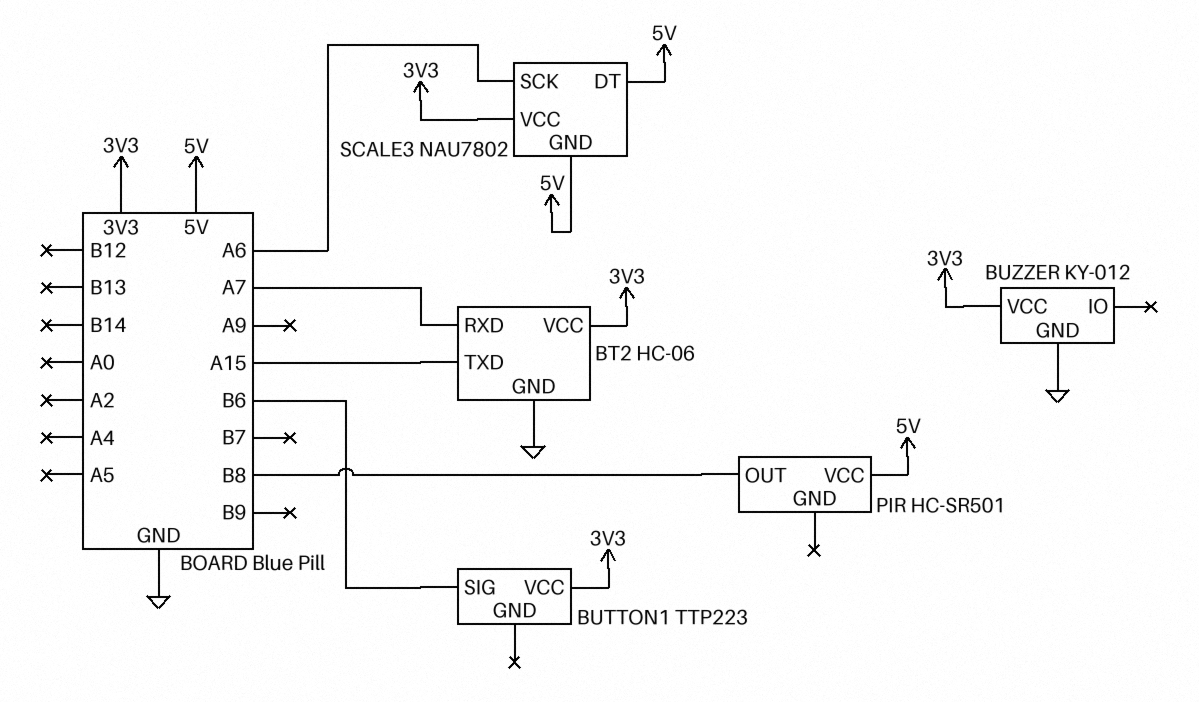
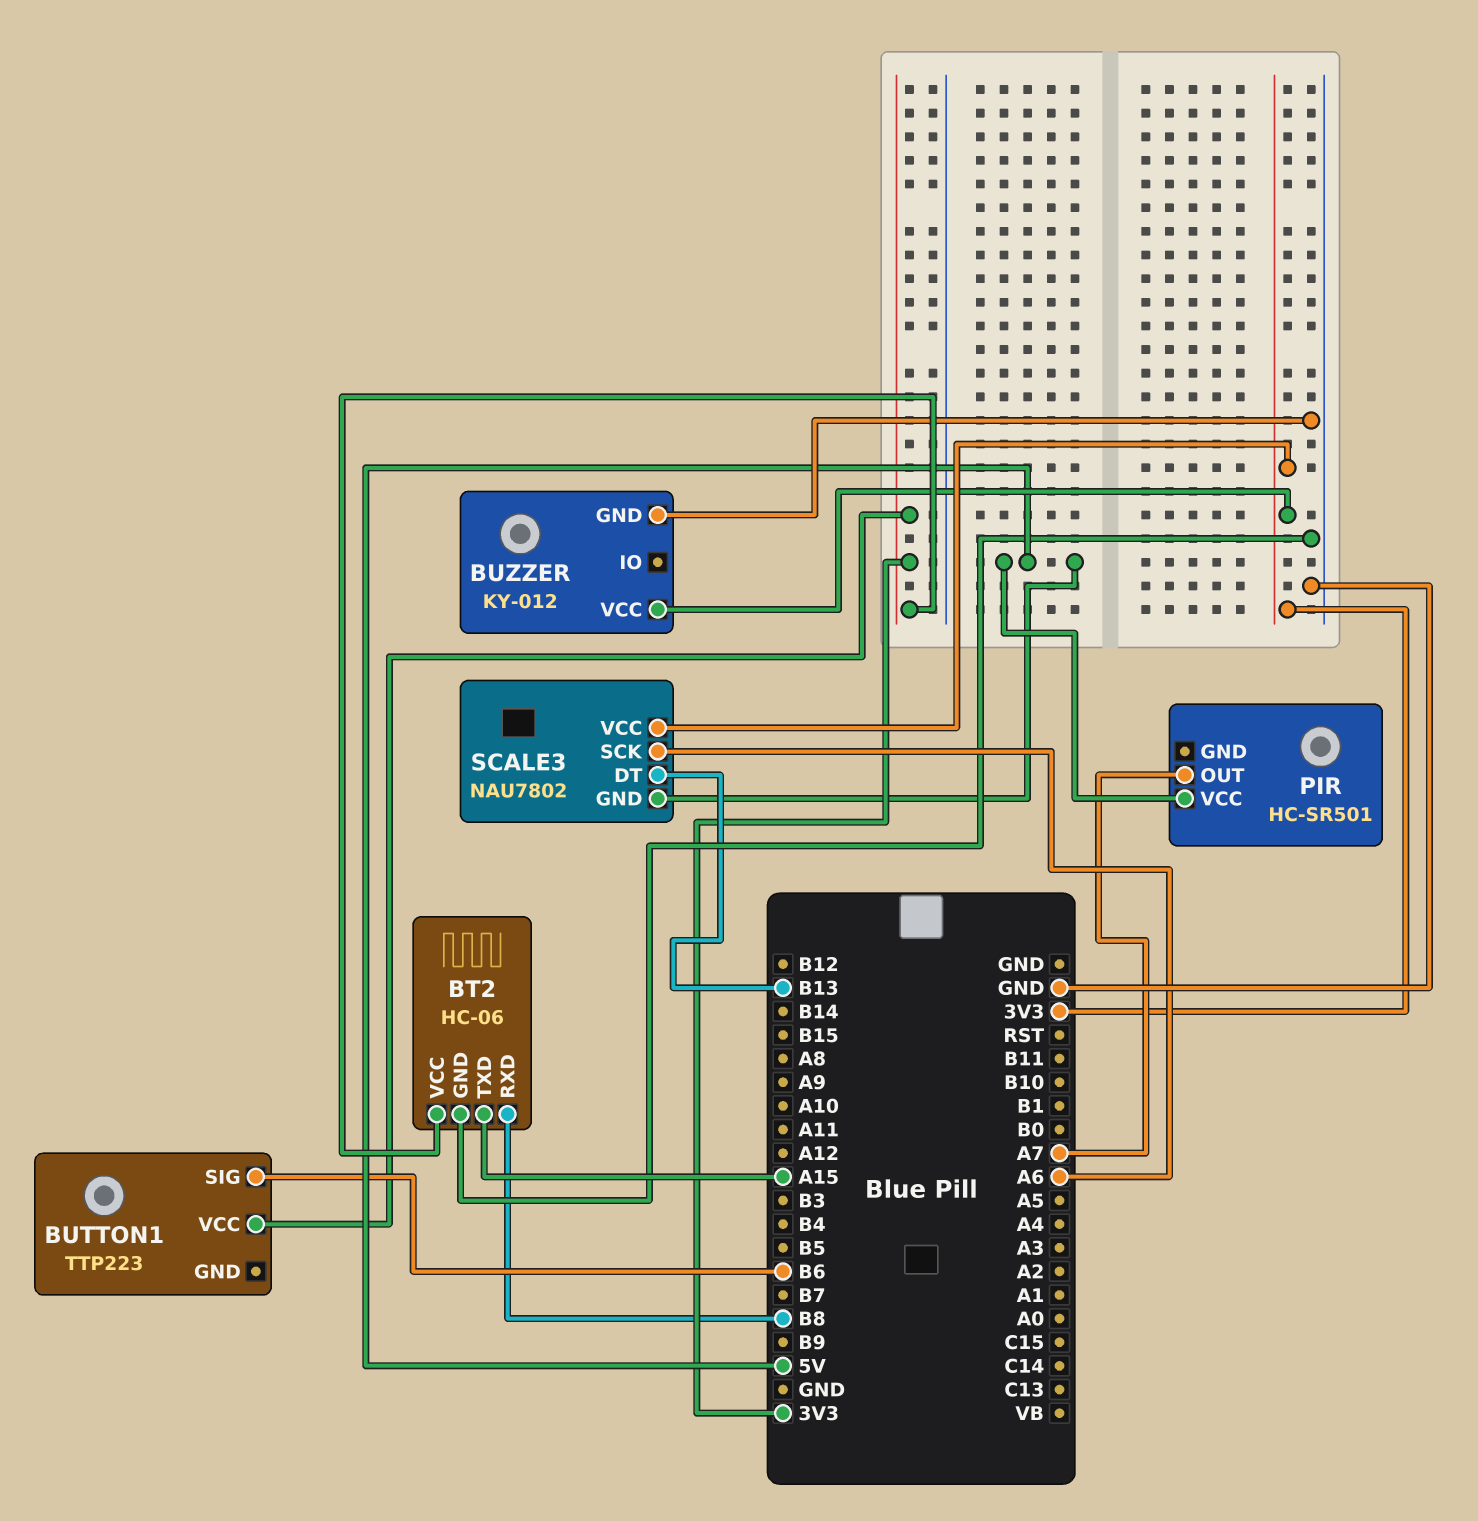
BT2 pin RXD: A7 -> B8
PIR pin OUT: B8 -> A7
SCALE3 pin DT: 5V -> B13

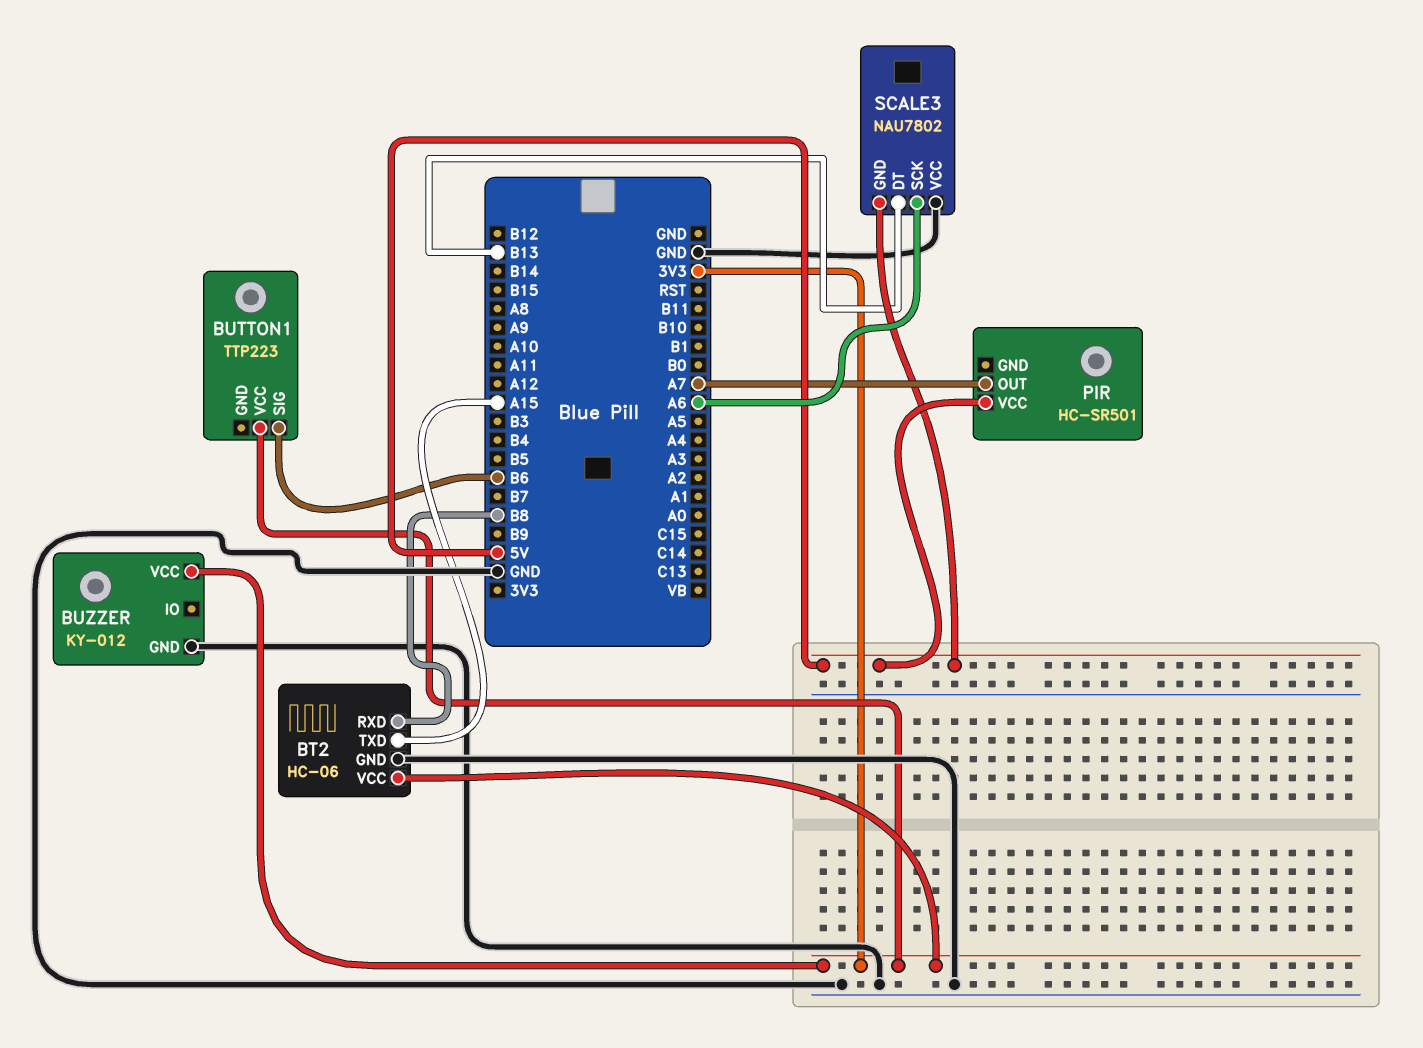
SCALE3 pin VCC: 3V3 -> GND

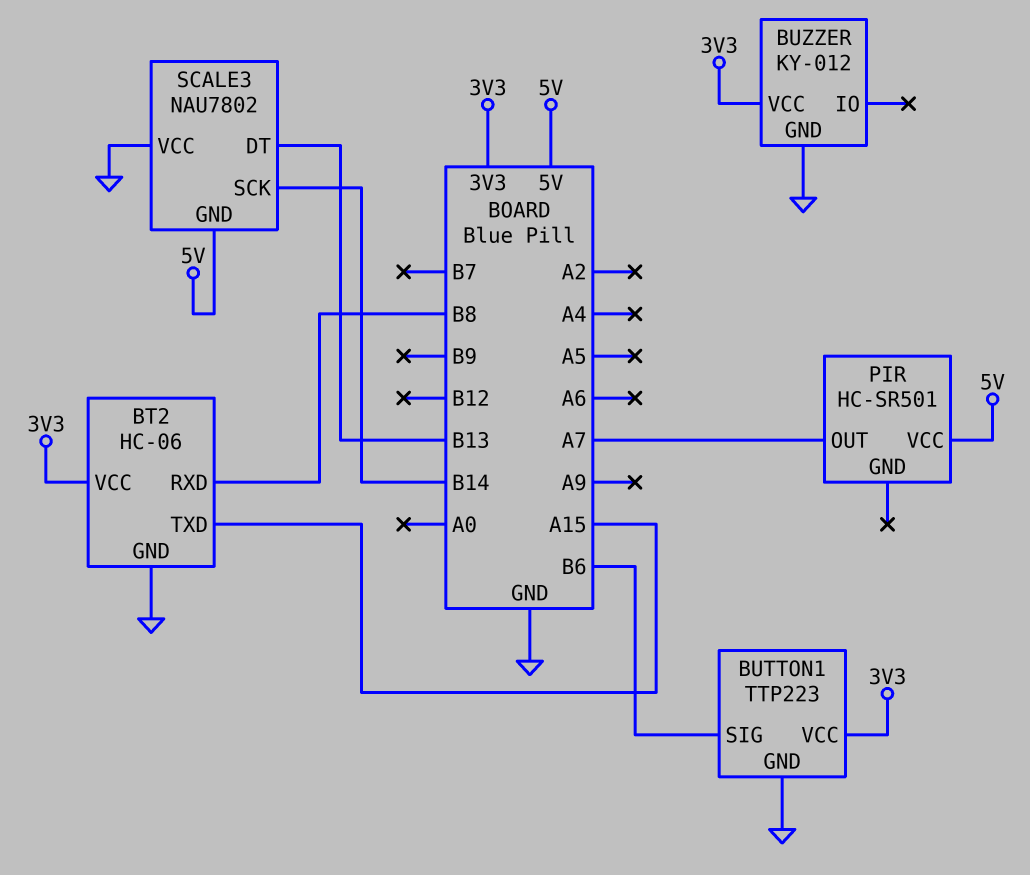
BUTTON1 pin GND: none -> GND
SCALE3 pin SCK: A6 -> B14

